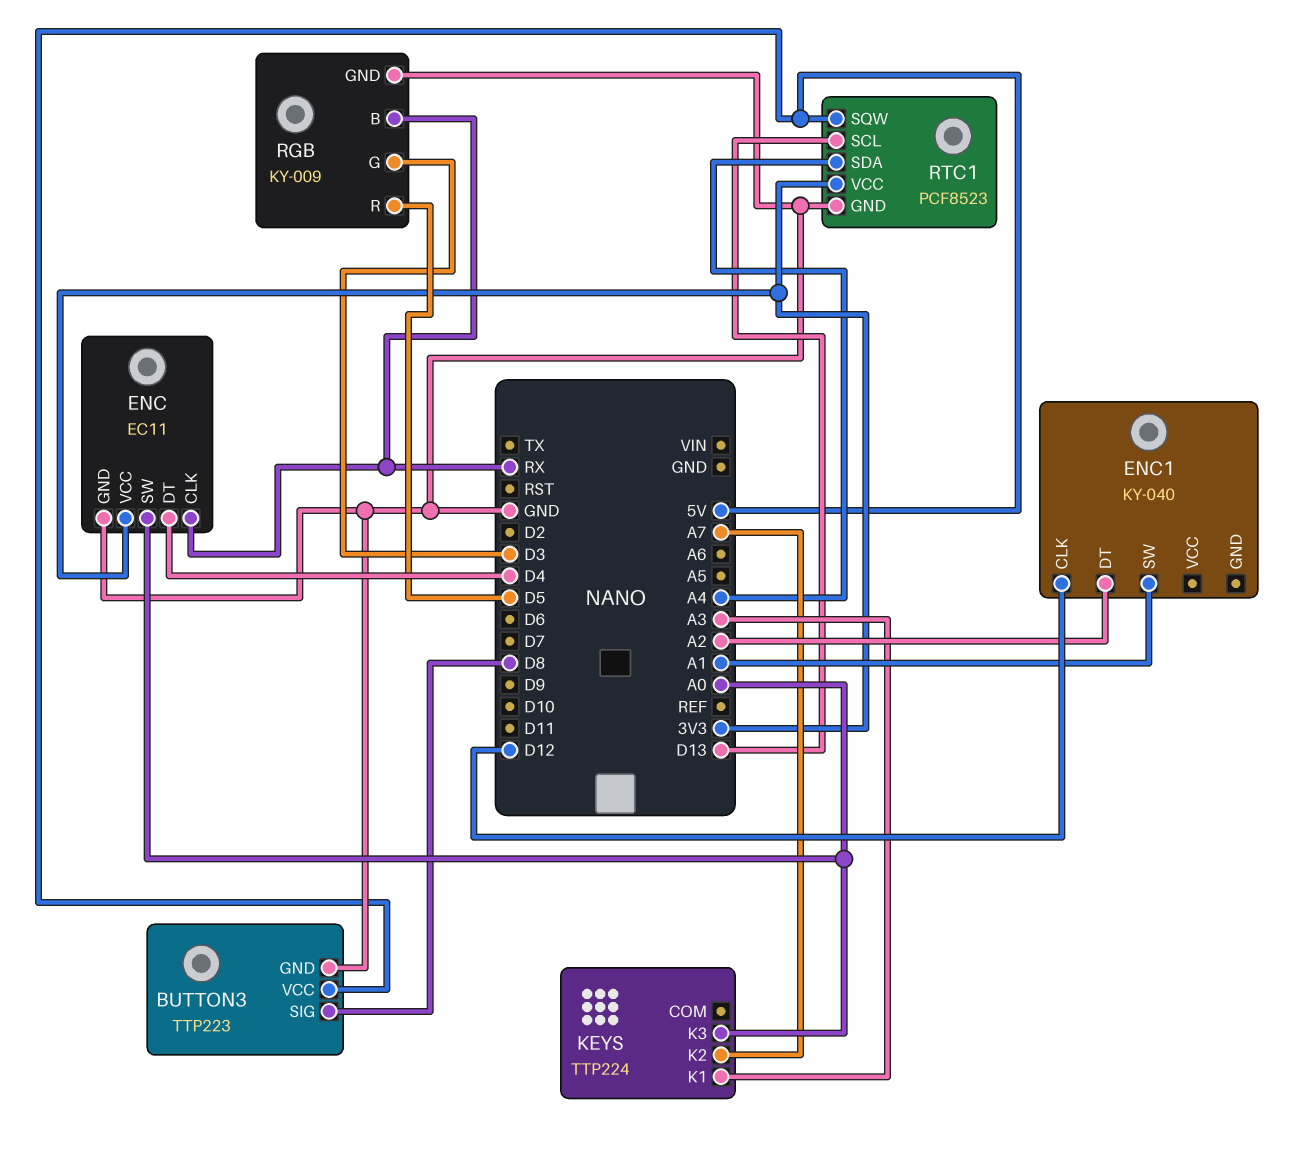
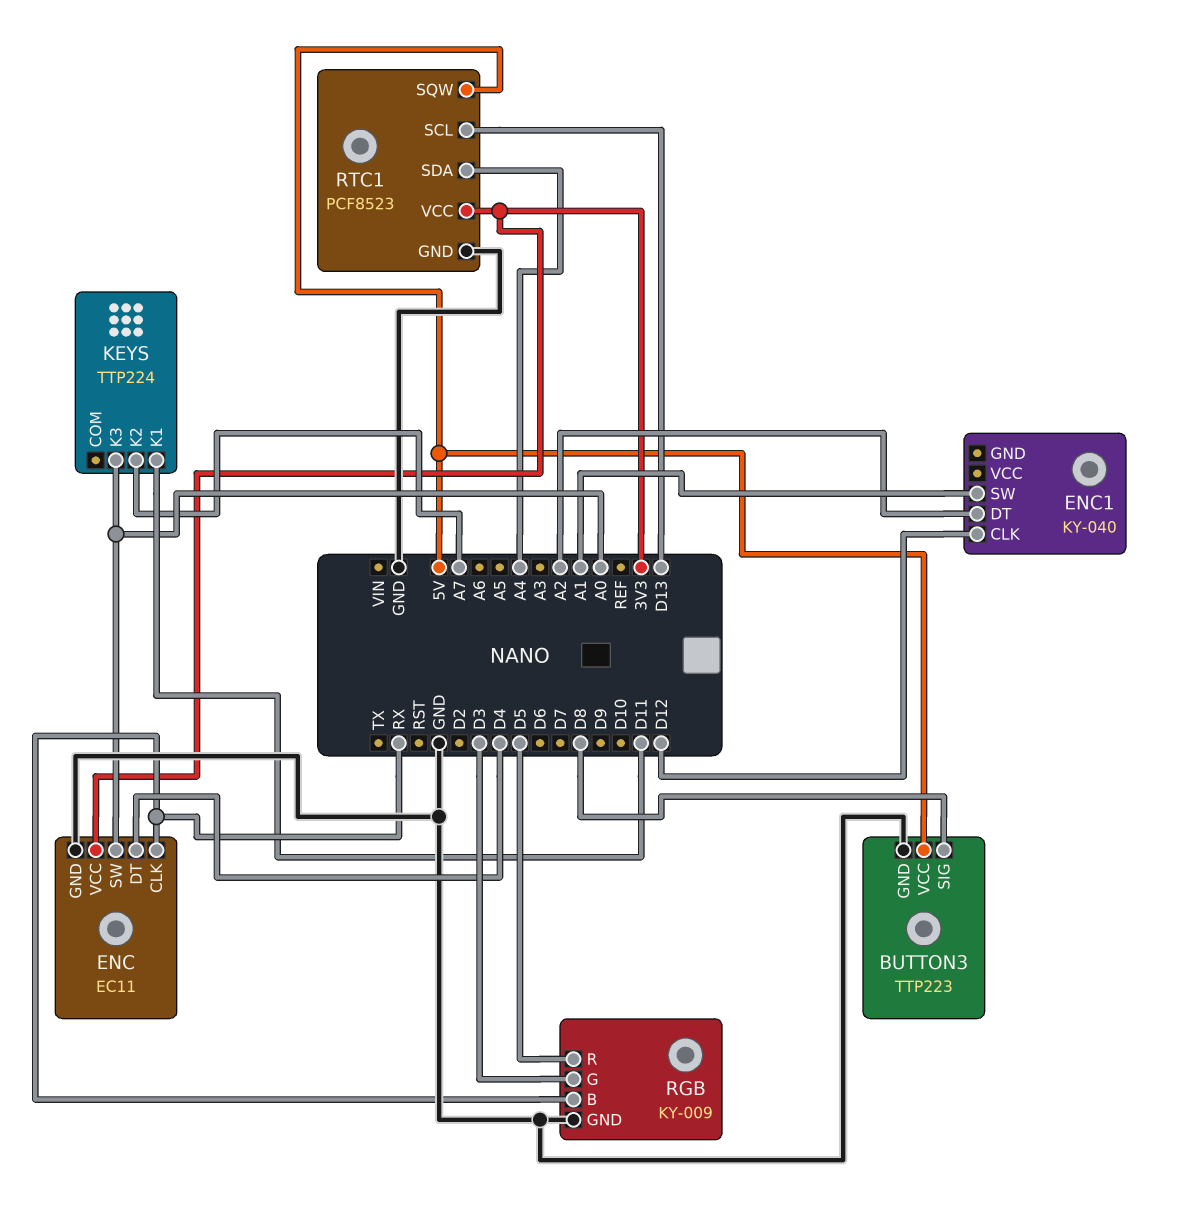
KEYS pin K1: A3 -> D11

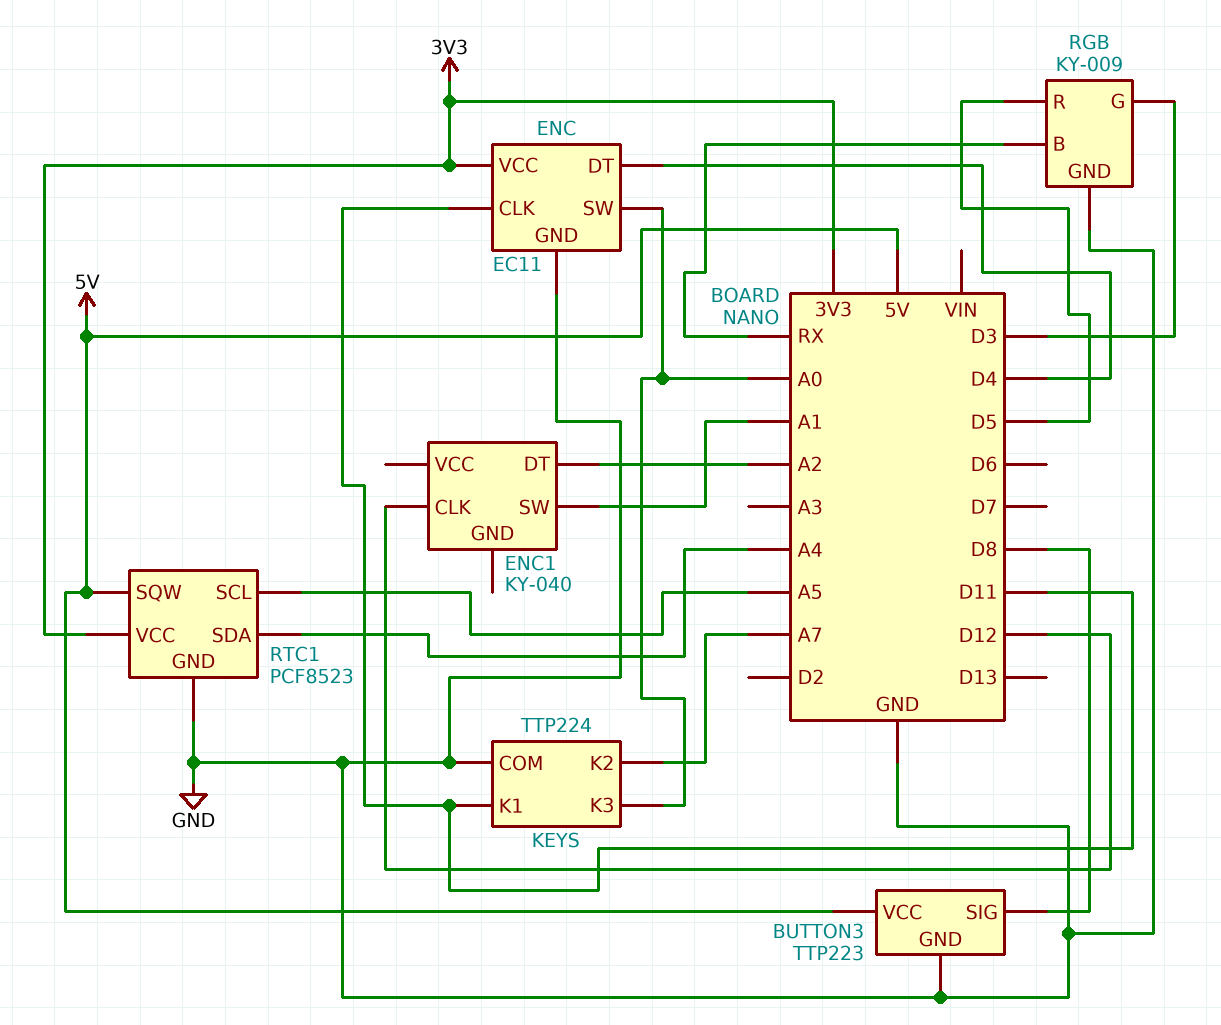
ENC pin CLK: RX -> D11
KEYS pin COM: none -> GND
RTC1 pin SCL: D13 -> A5

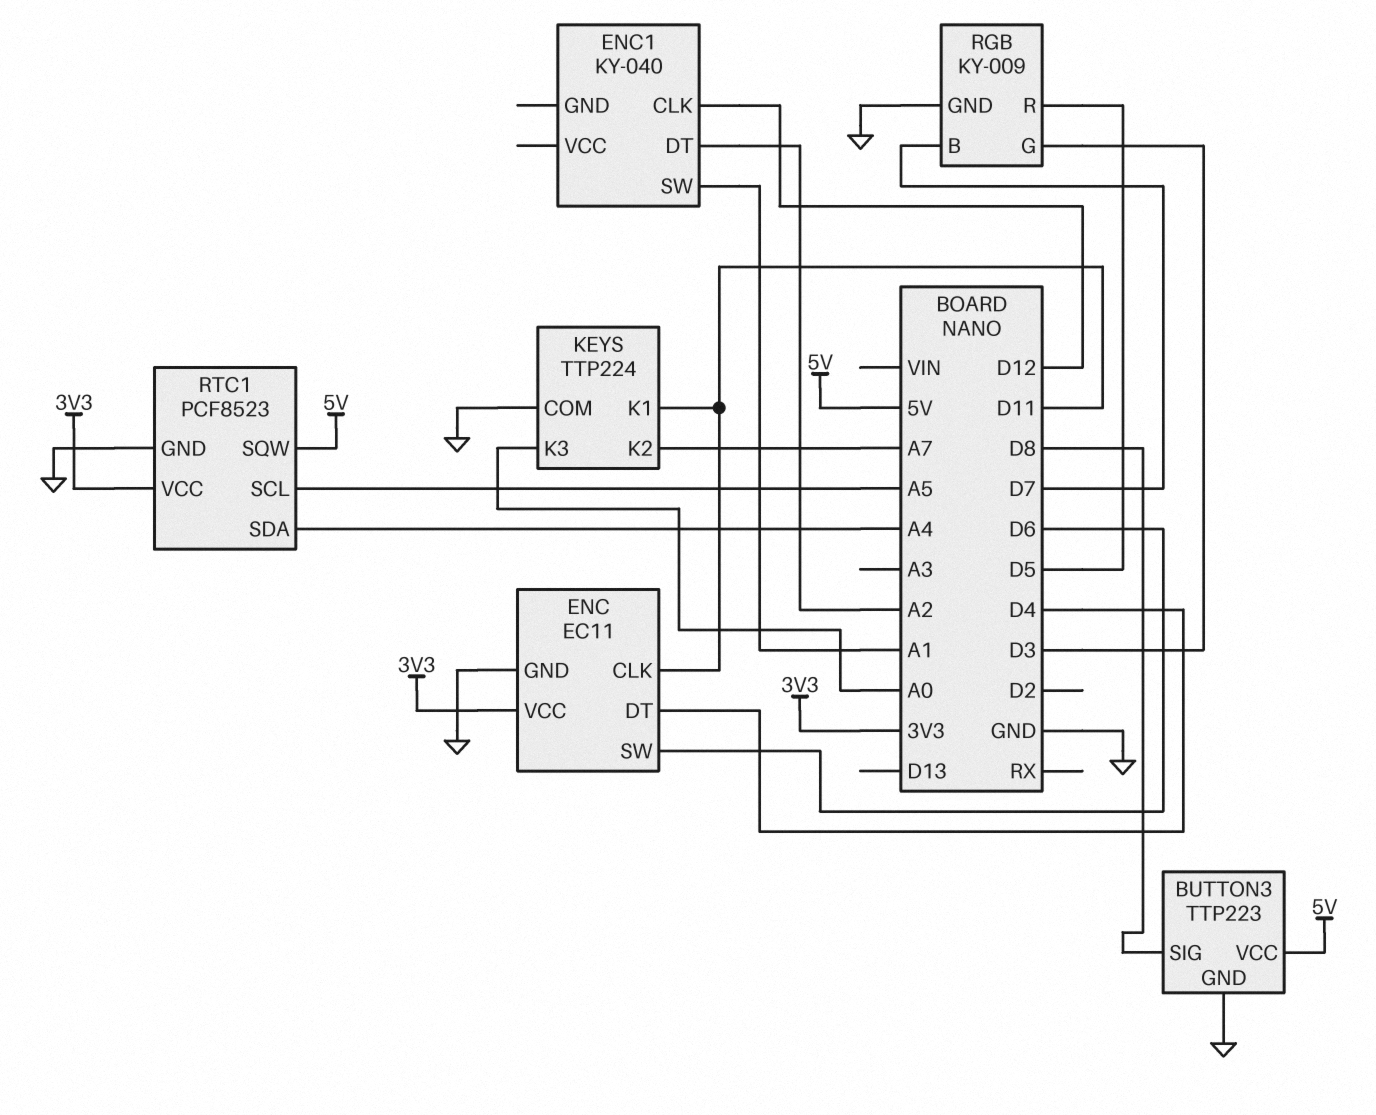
ENC pin SW: A0 -> D6
RGB pin B: RX -> D7

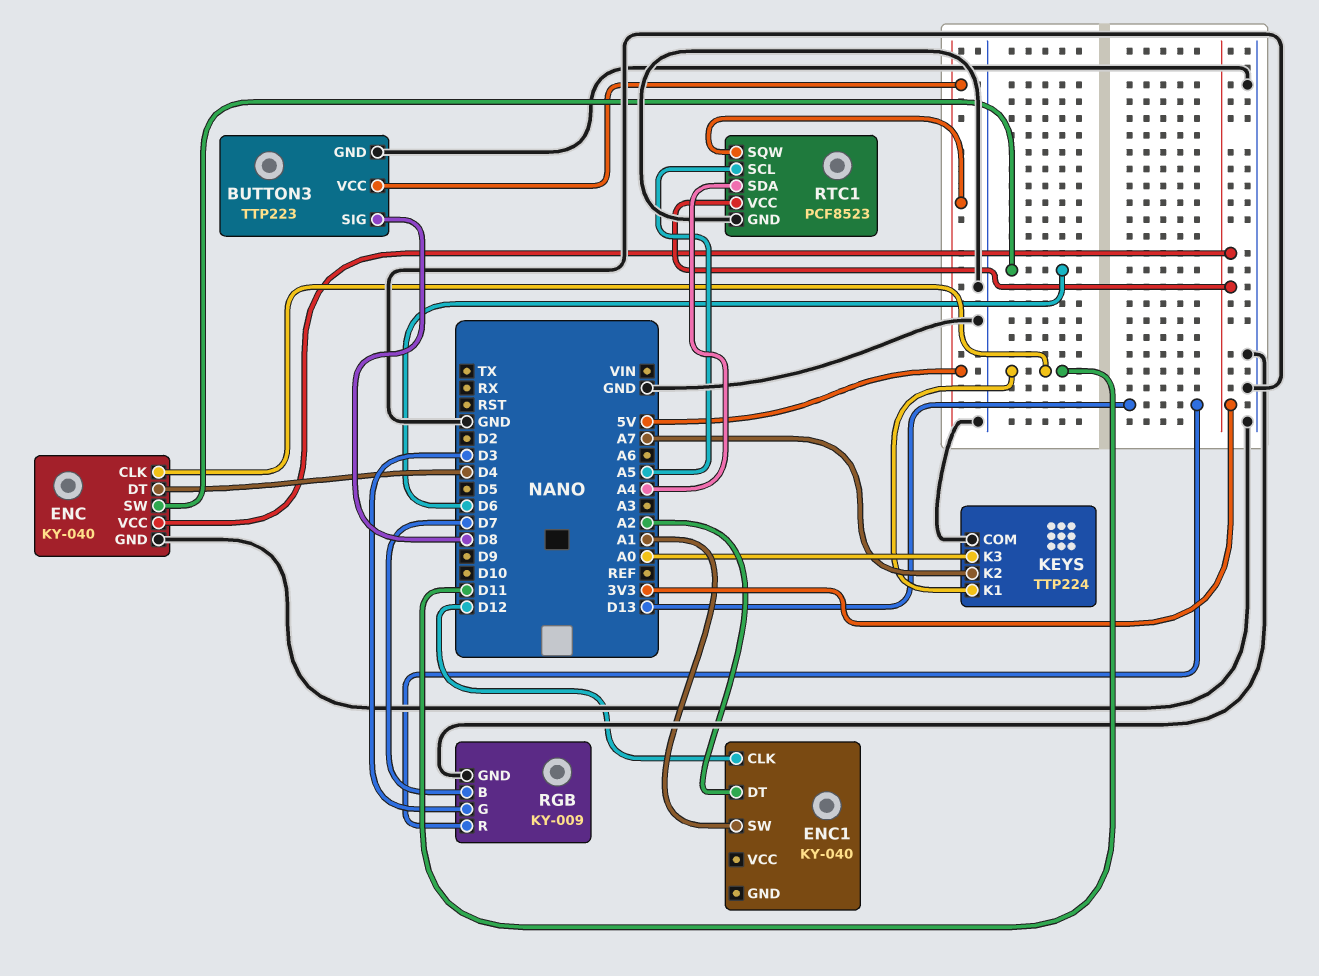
ENC: EC11 -> KY-040
RGB pin R: D5 -> D13

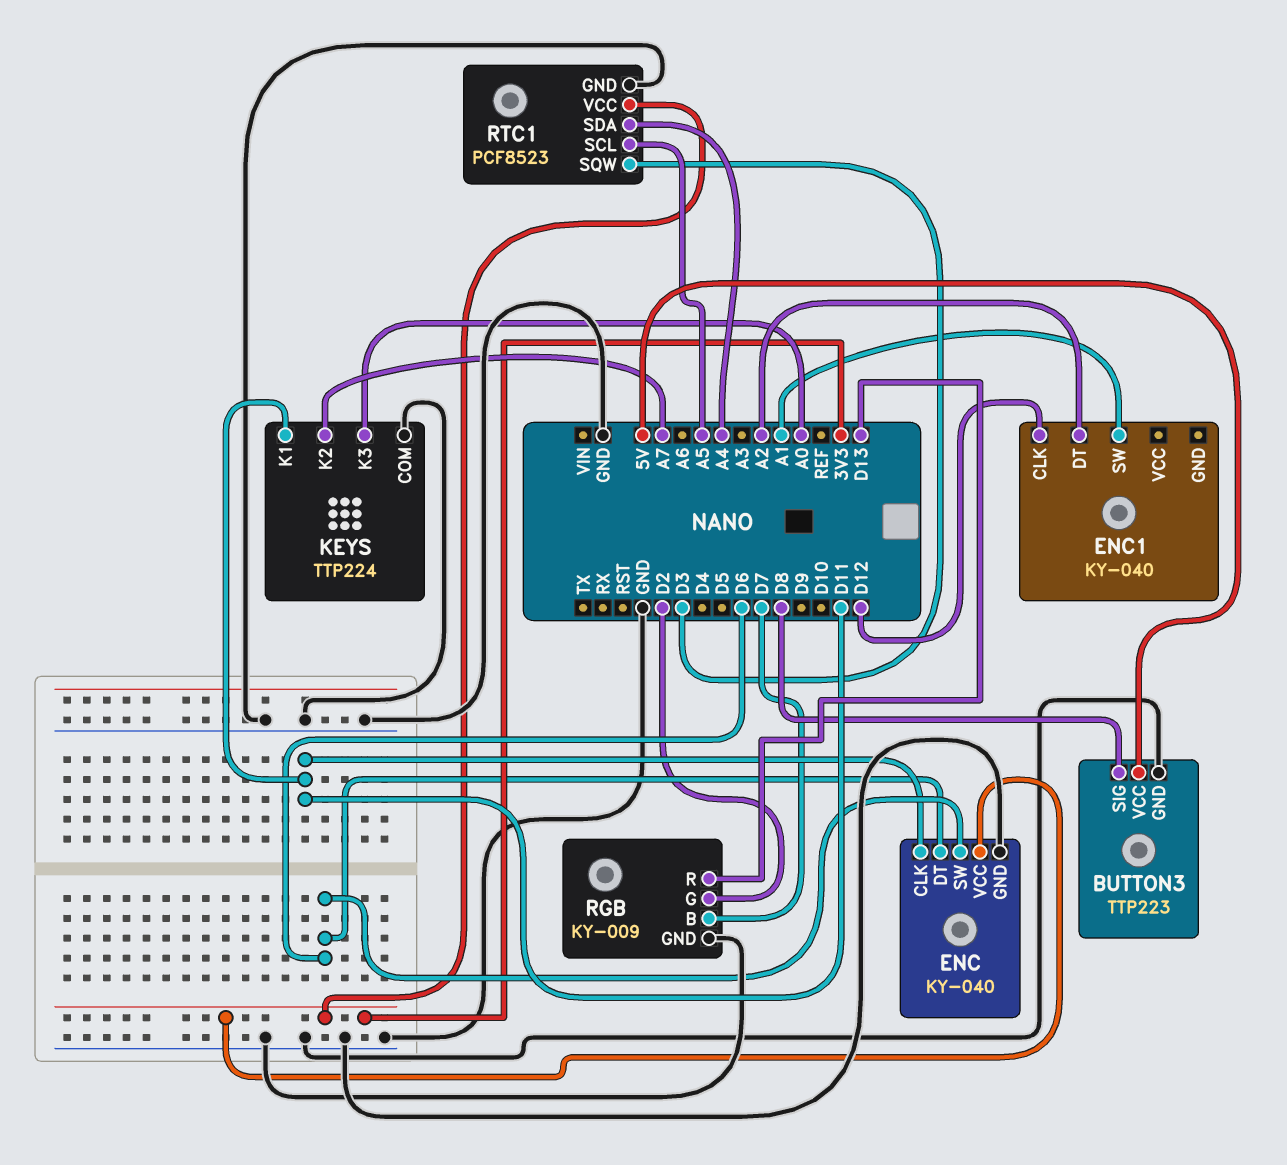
ENC pin DT: D4 -> D6
RGB pin G: D3 -> D2
RTC1 pin SQW: 5V -> D3

